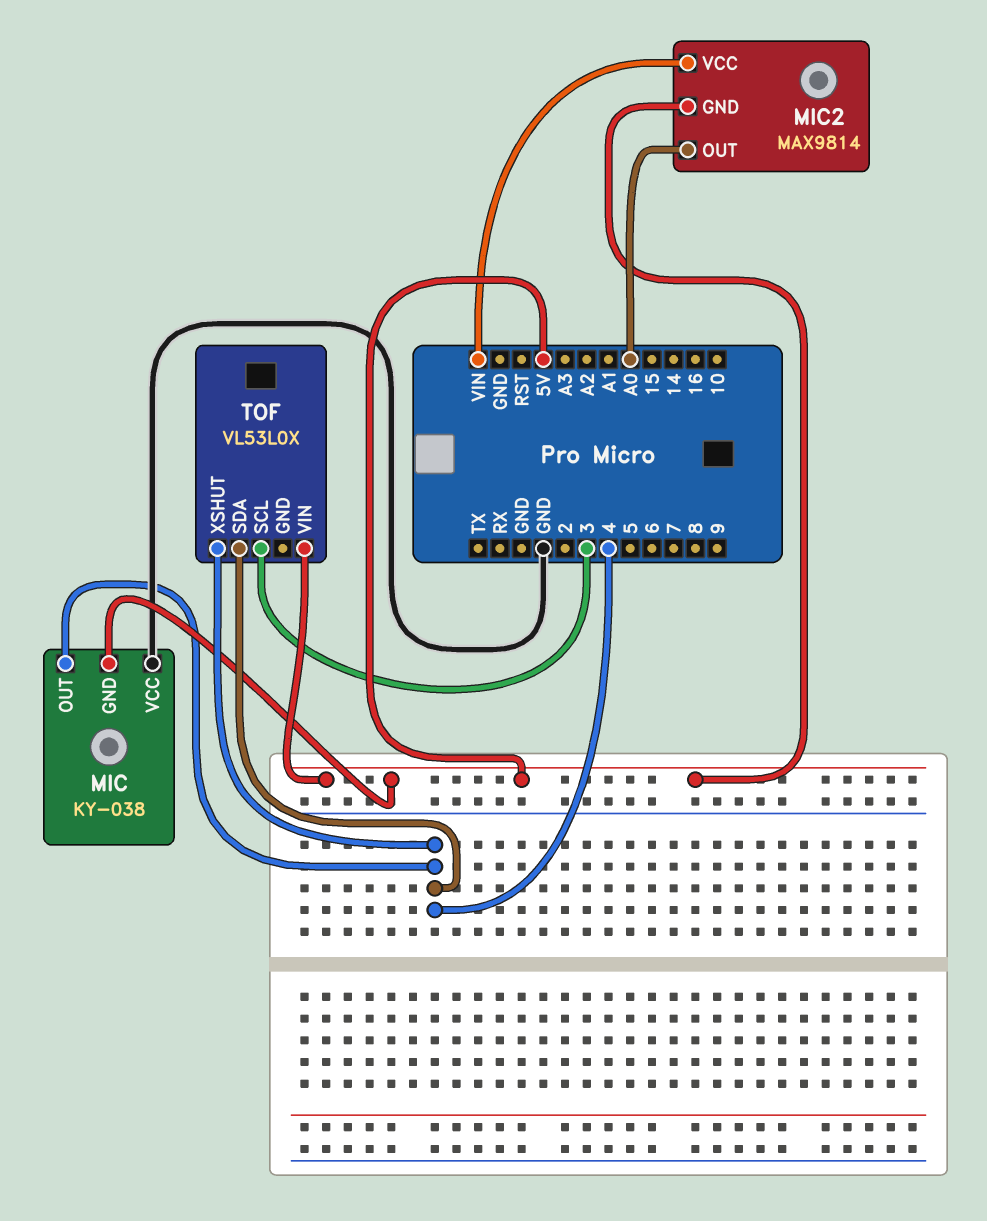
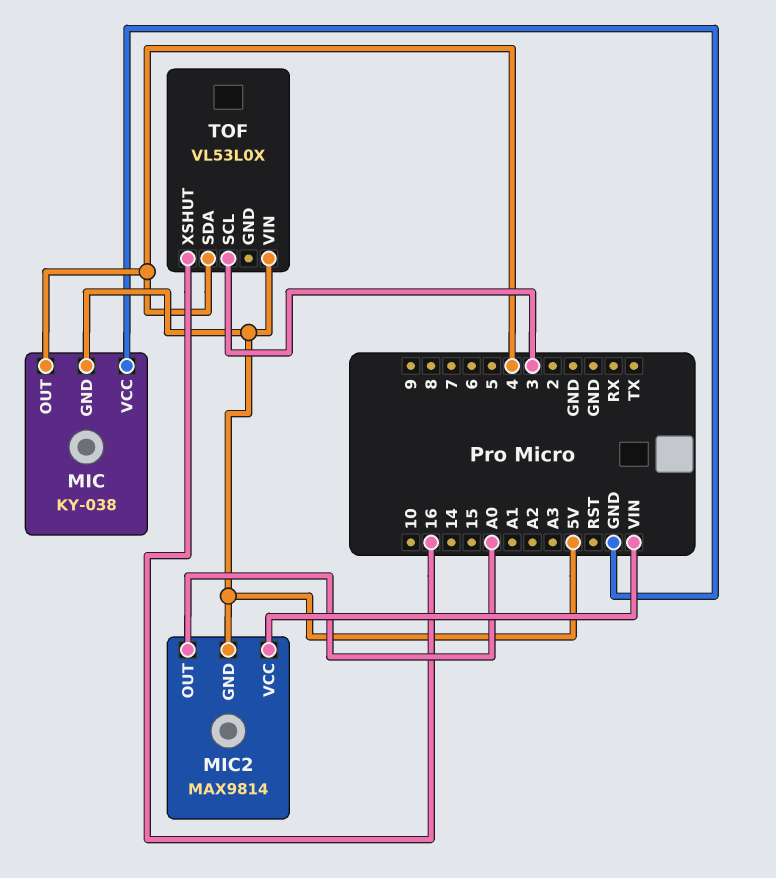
TOF pin XSHUT: 4 -> 16

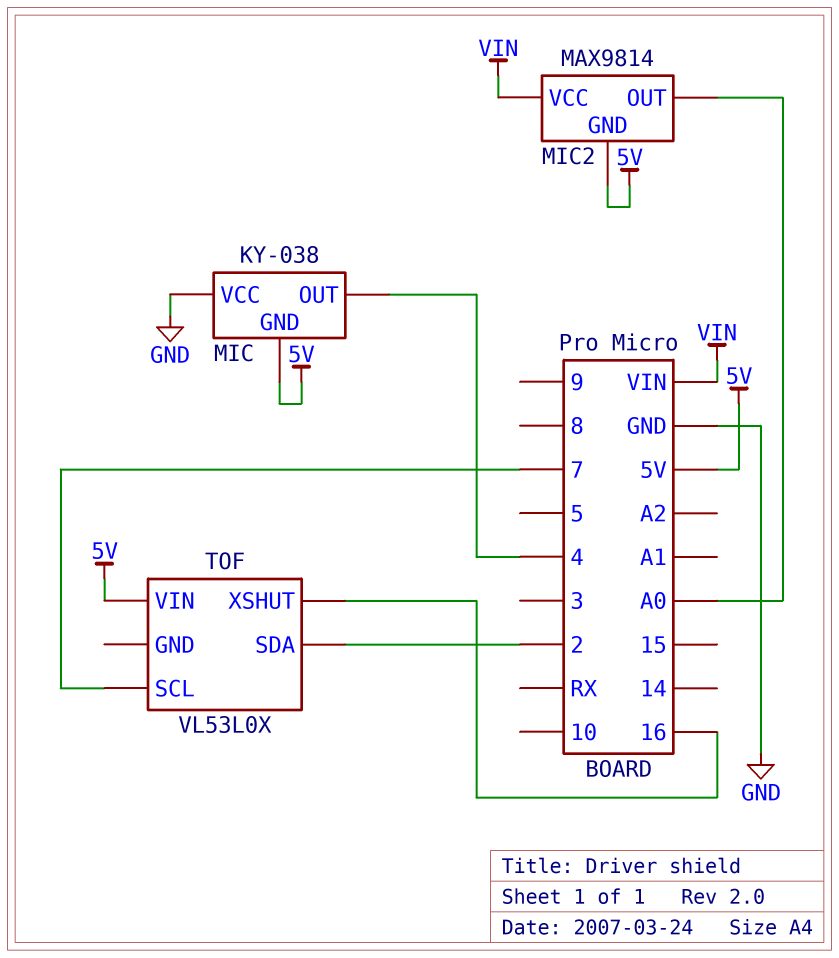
TOF pin SCL: 3 -> 7
TOF pin SDA: 4 -> 2

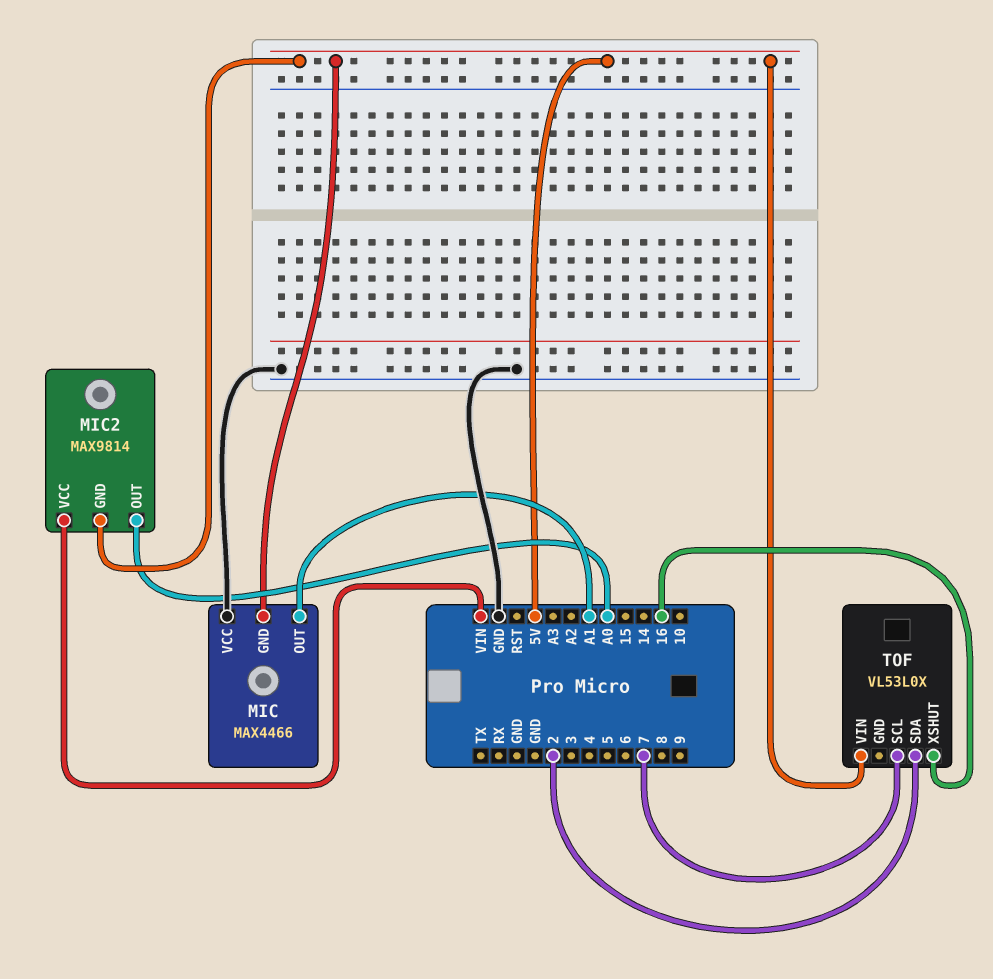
MIC: KY-038 -> MAX4466
MIC pin OUT: 4 -> A1

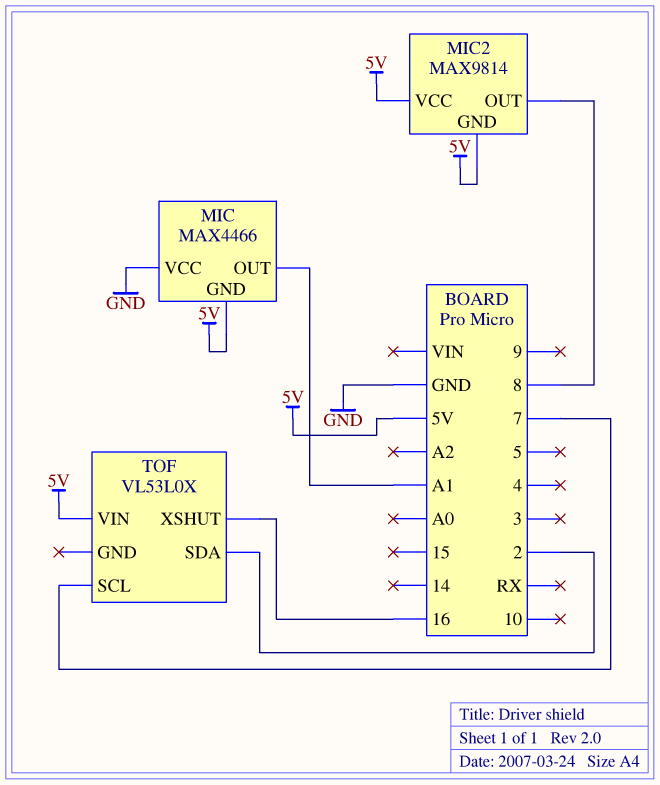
MIC2 pin OUT: A0 -> 8
MIC2 pin VCC: VIN -> 5V

